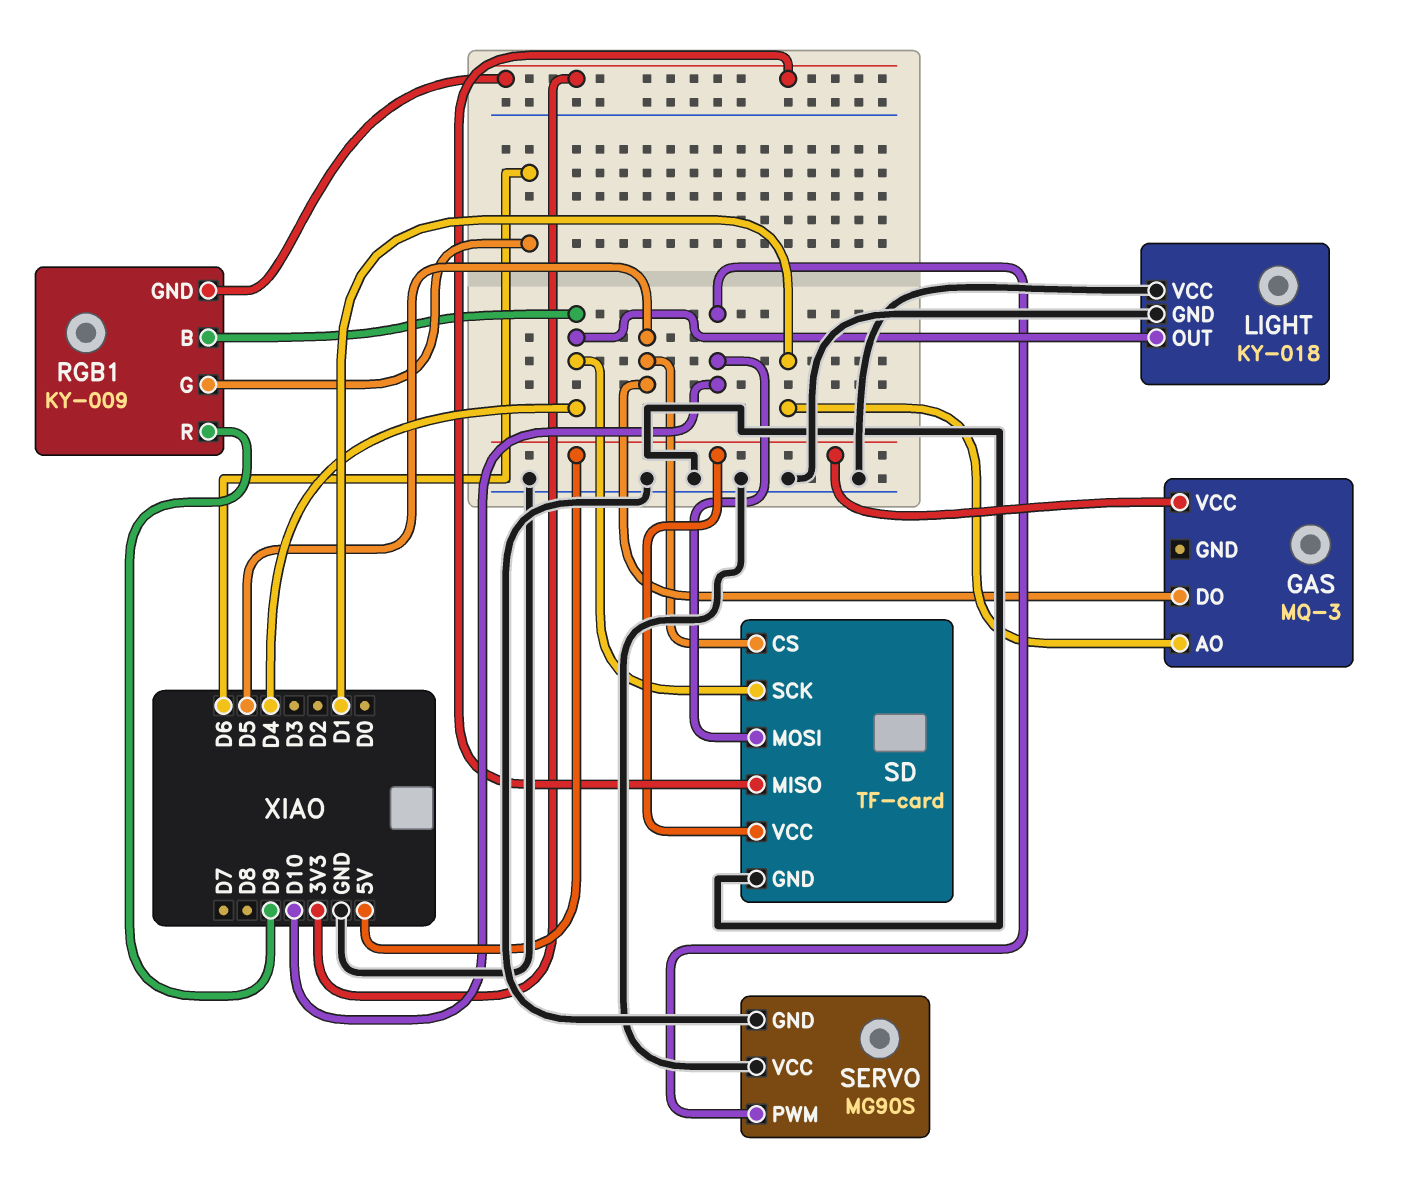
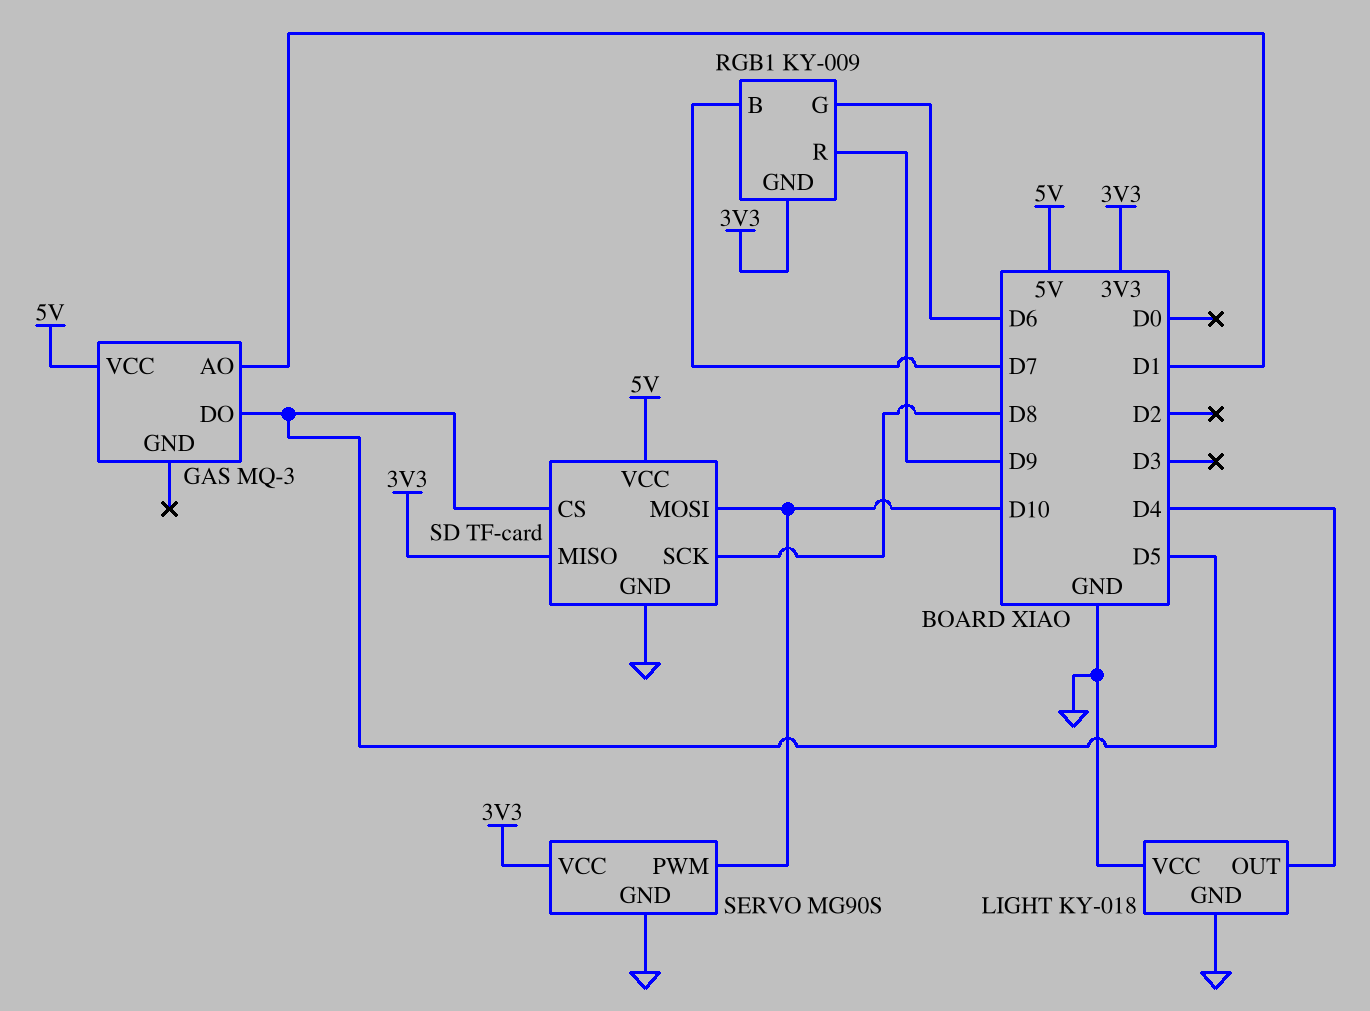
RGB1 pin B: D4 -> D7
SD pin SCK: D4 -> D8
SERVO pin VCC: GND -> 3V3

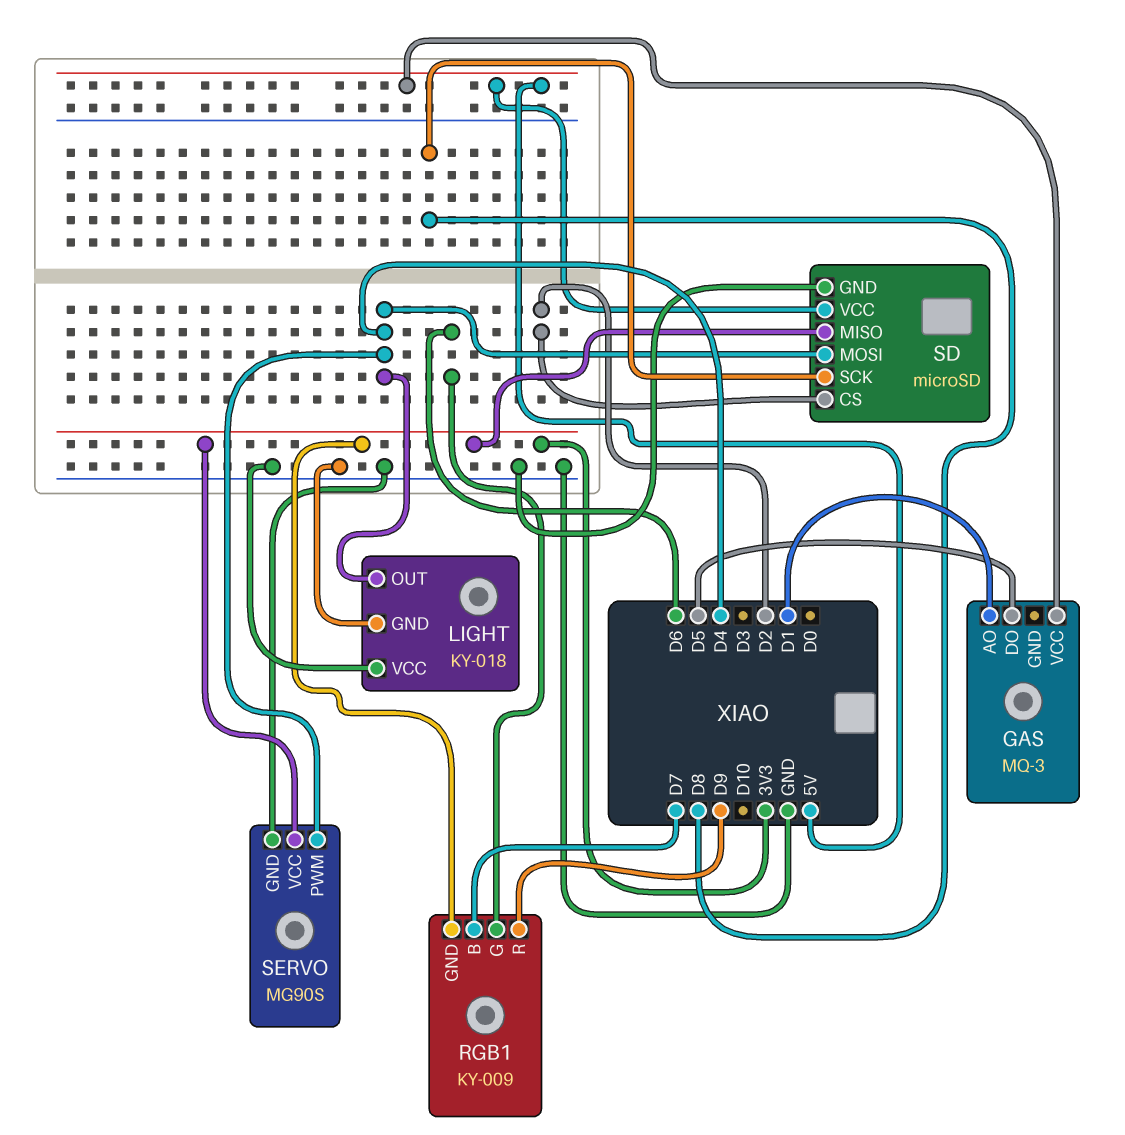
SD: TF-card -> microSD
SD pin CS: D5 -> D2
SD pin MOSI: D10 -> D4
SERVO pin PWM: D10 -> D4

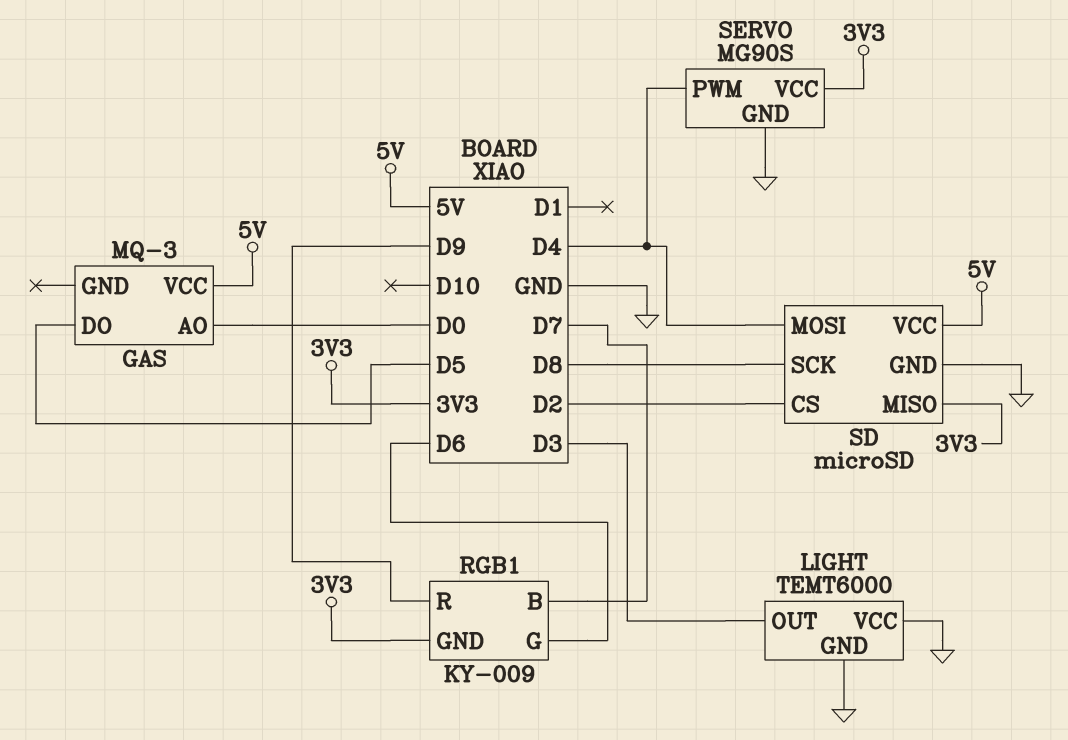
GAS pin AO: D1 -> D0
LIGHT: KY-018 -> TEMT6000
LIGHT pin OUT: D4 -> D3

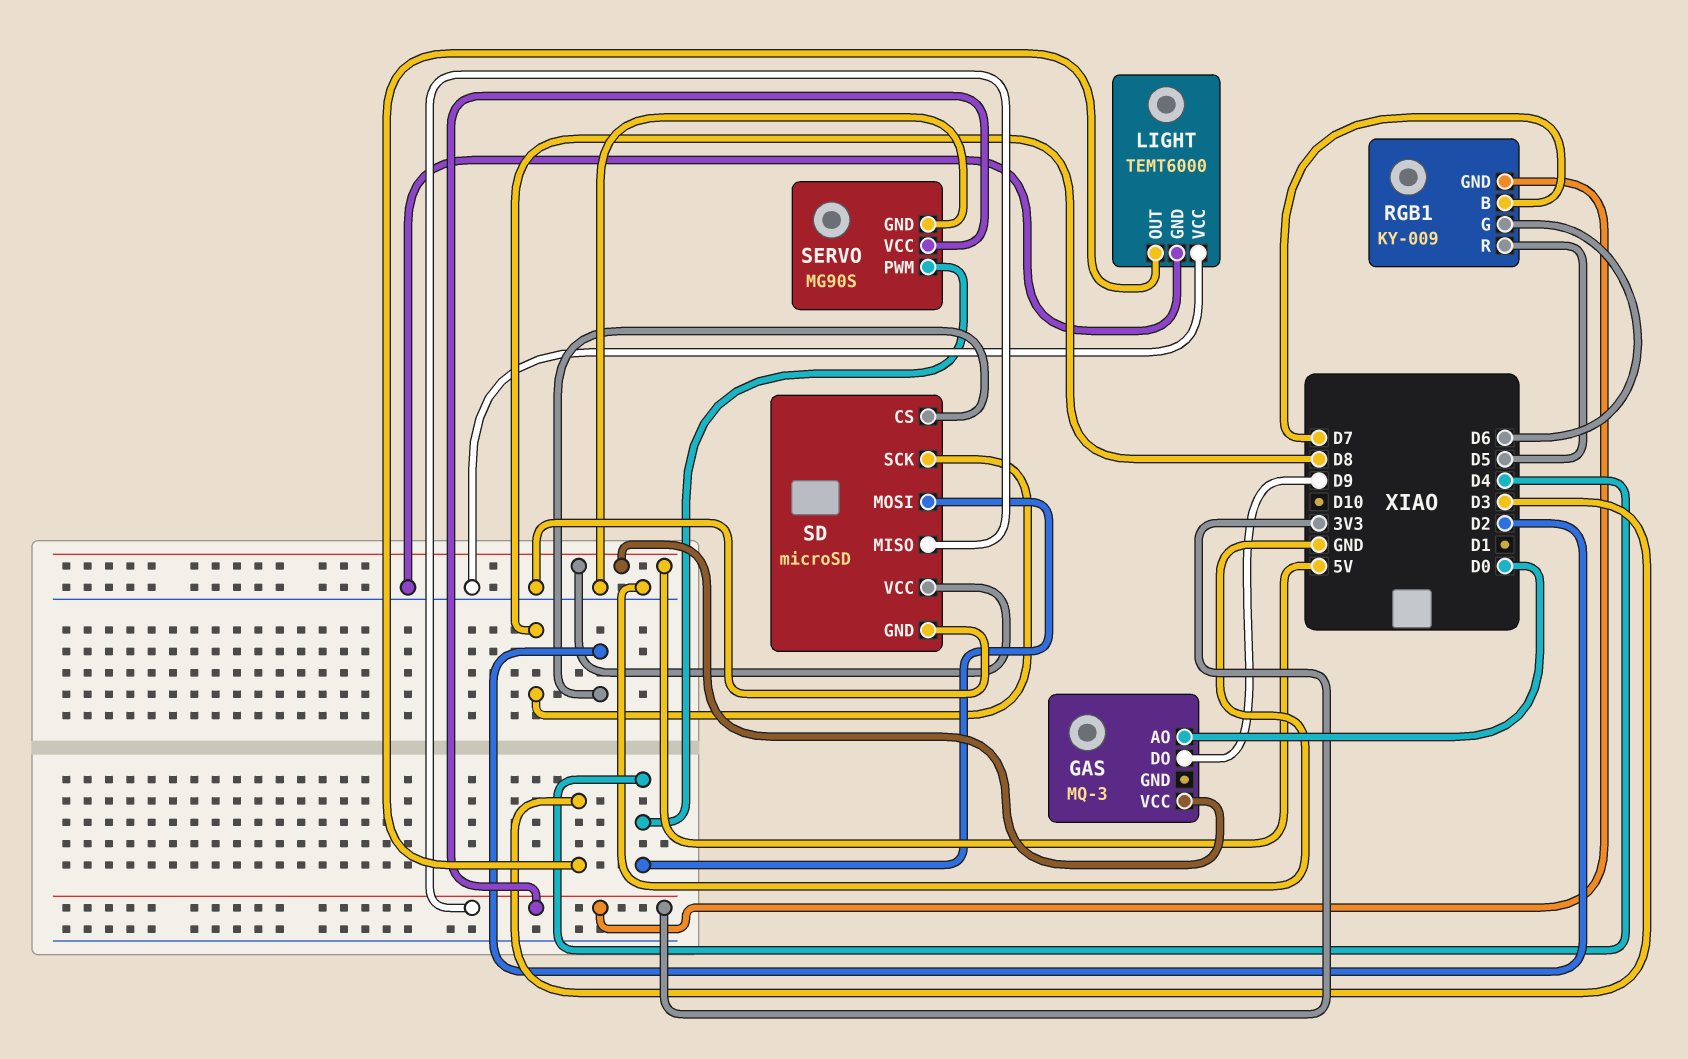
GAS pin DO: D5 -> D9
RGB1 pin R: D9 -> D5

